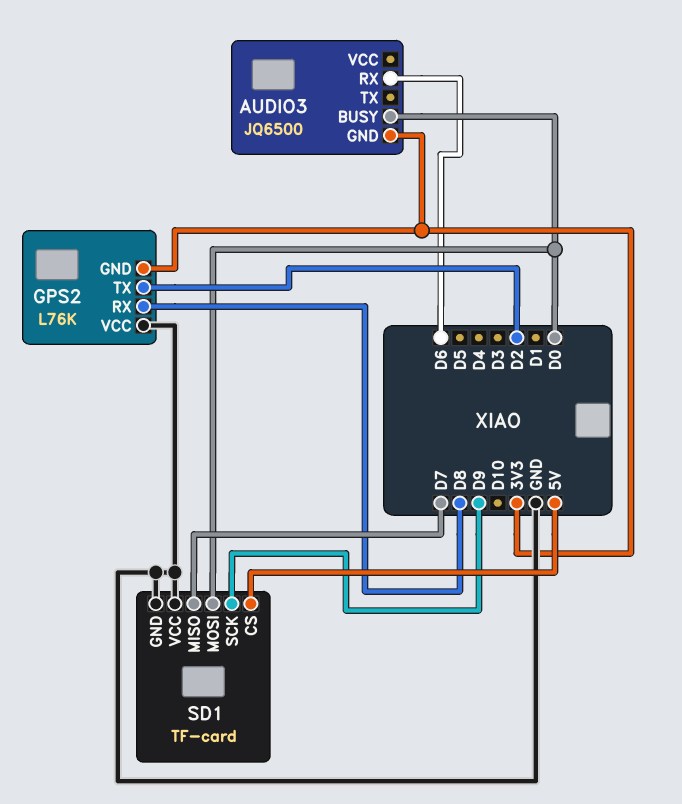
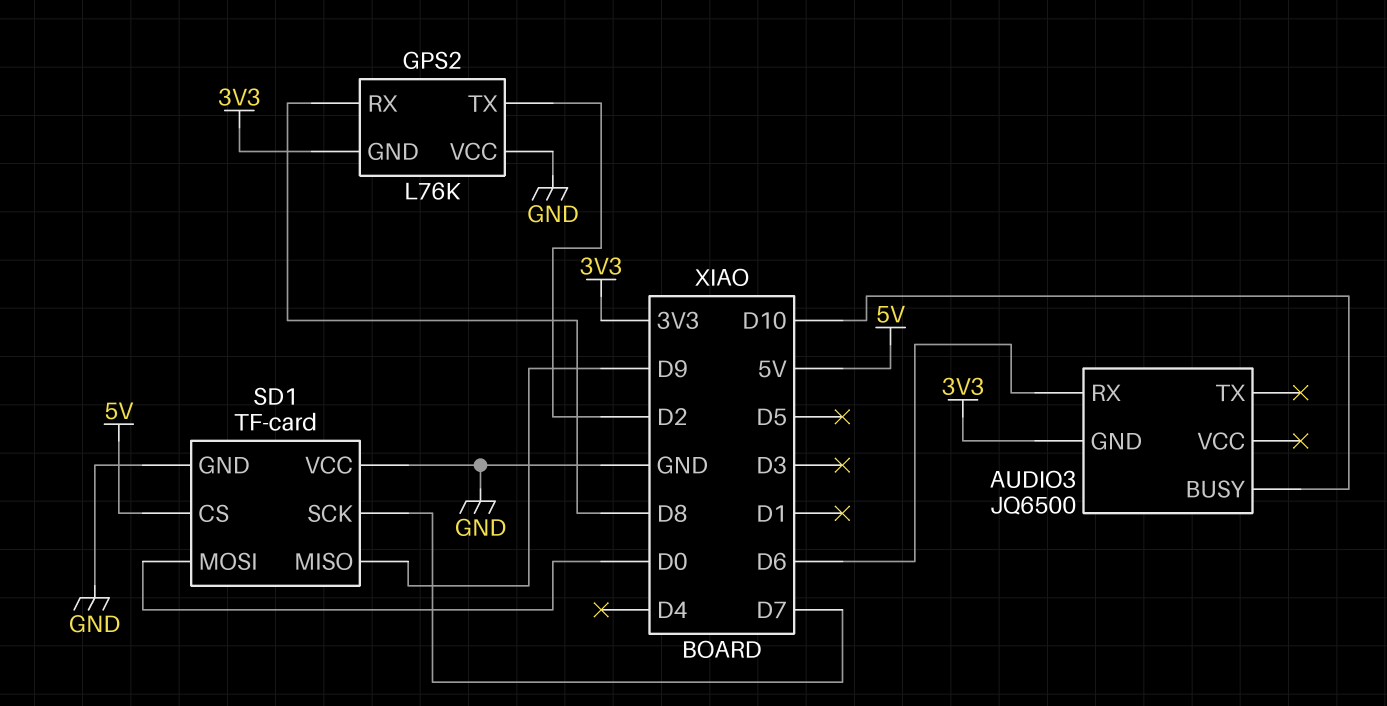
AUDIO3 pin BUSY: D0 -> D10
SD1 pin MISO: D7 -> D9
SD1 pin SCK: D9 -> D7

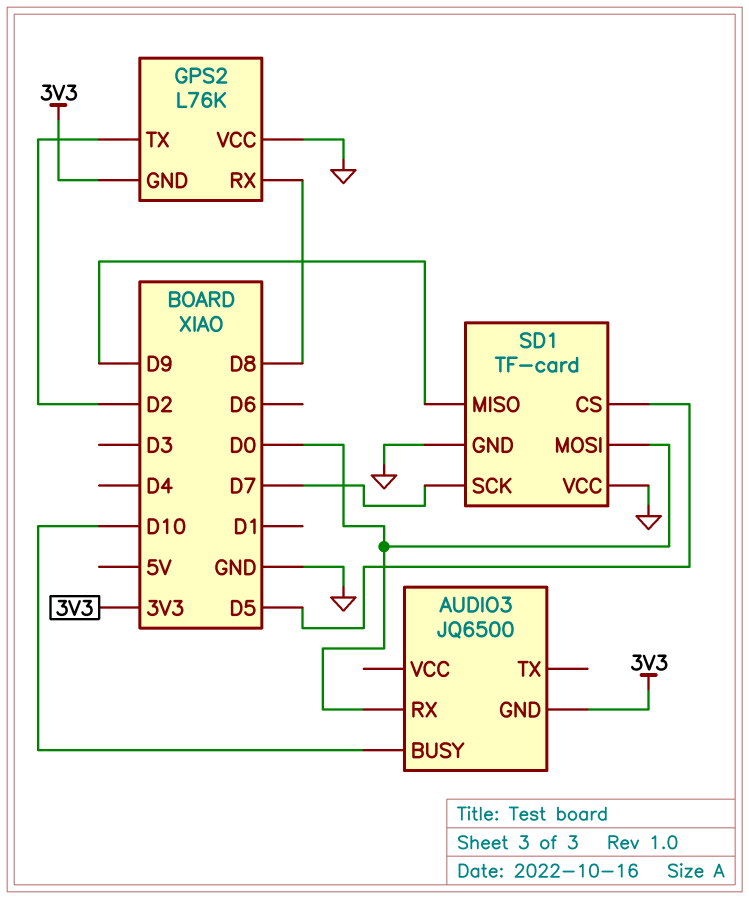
AUDIO3 pin RX: D6 -> D0
SD1 pin CS: 5V -> D5

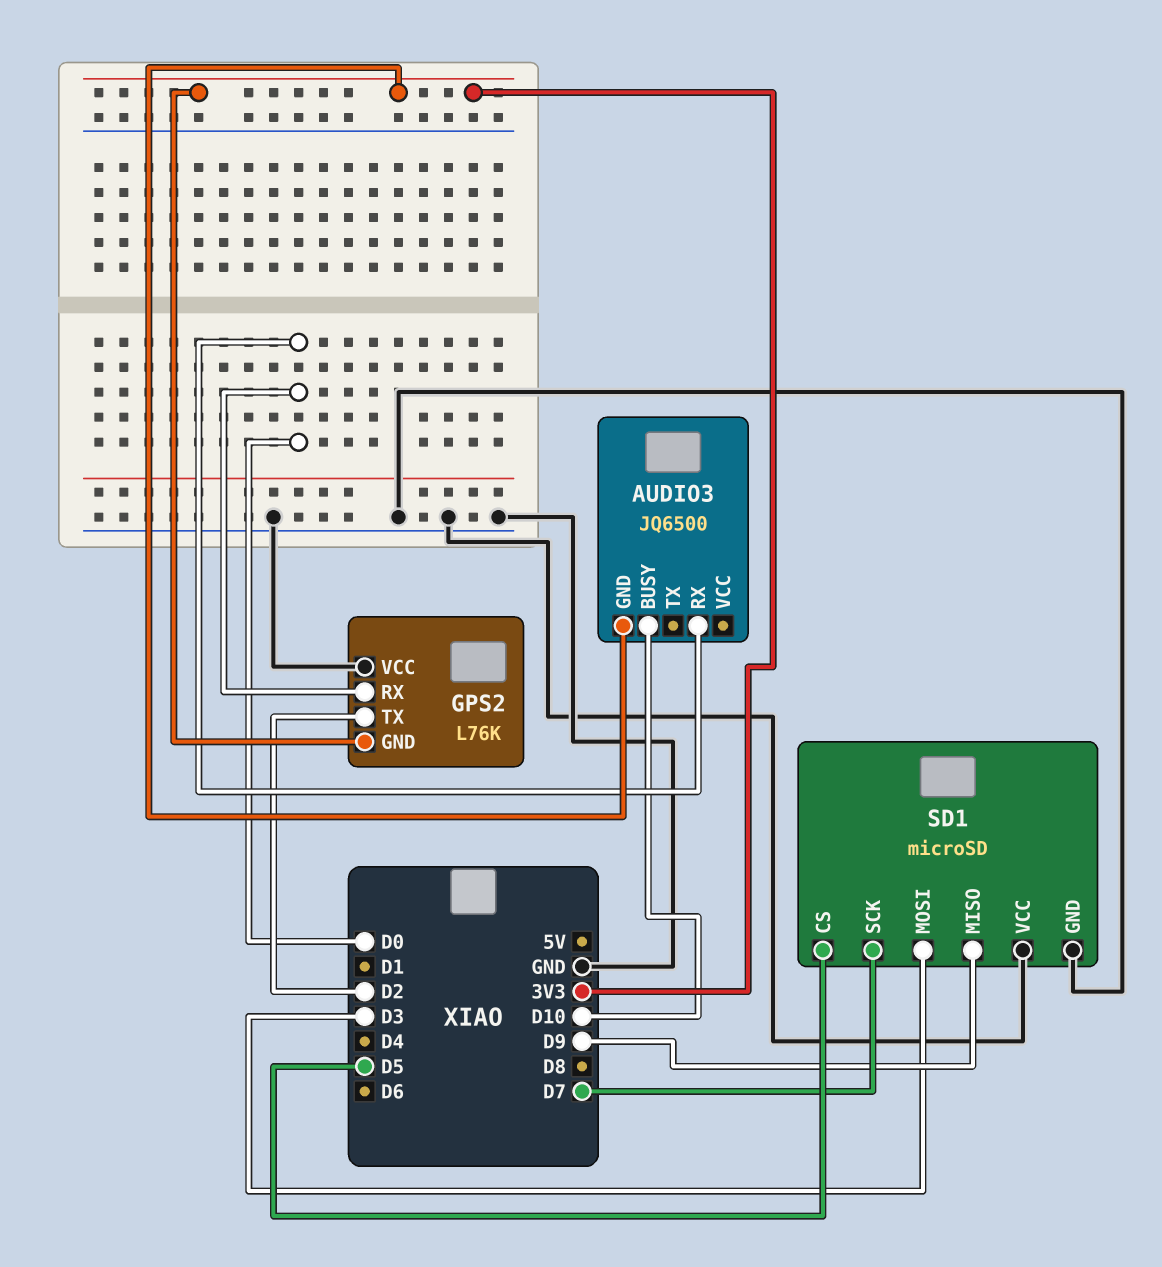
GPS2 pin RX: D8 -> D0
SD1: TF-card -> microSD
SD1 pin MOSI: D0 -> D3

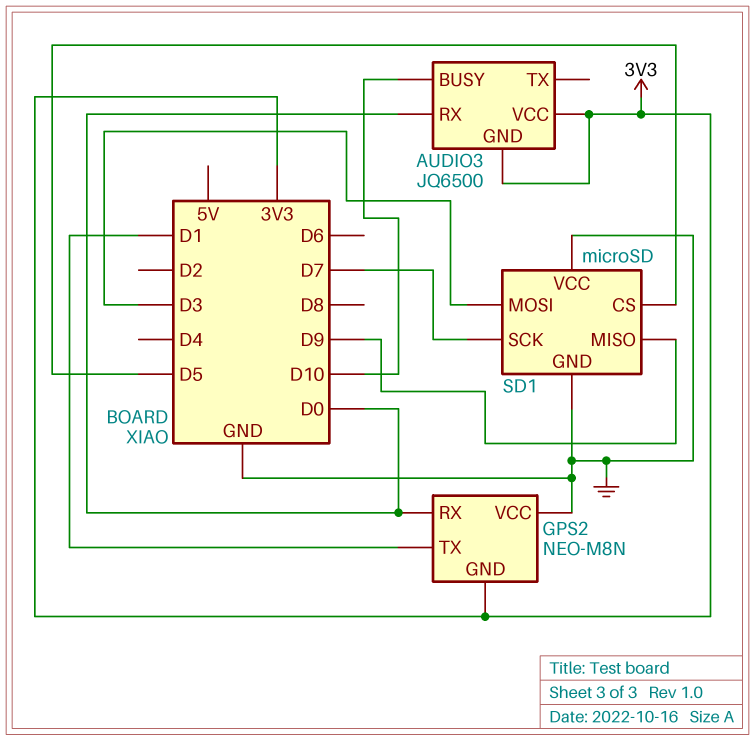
AUDIO3 pin VCC: none -> 3V3
GPS2: L76K -> NEO-M8N
GPS2 pin TX: D2 -> D1

